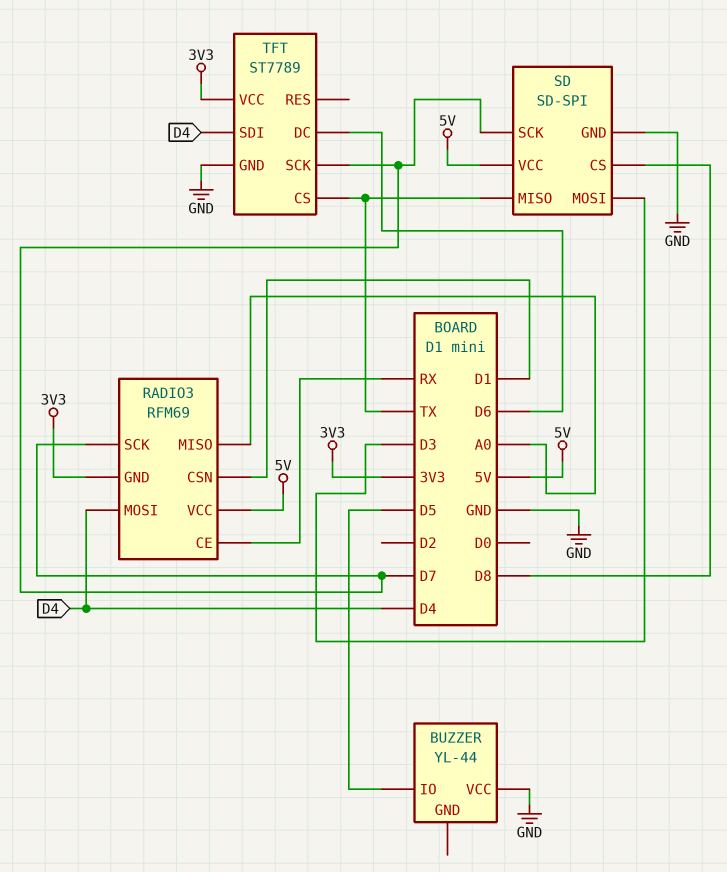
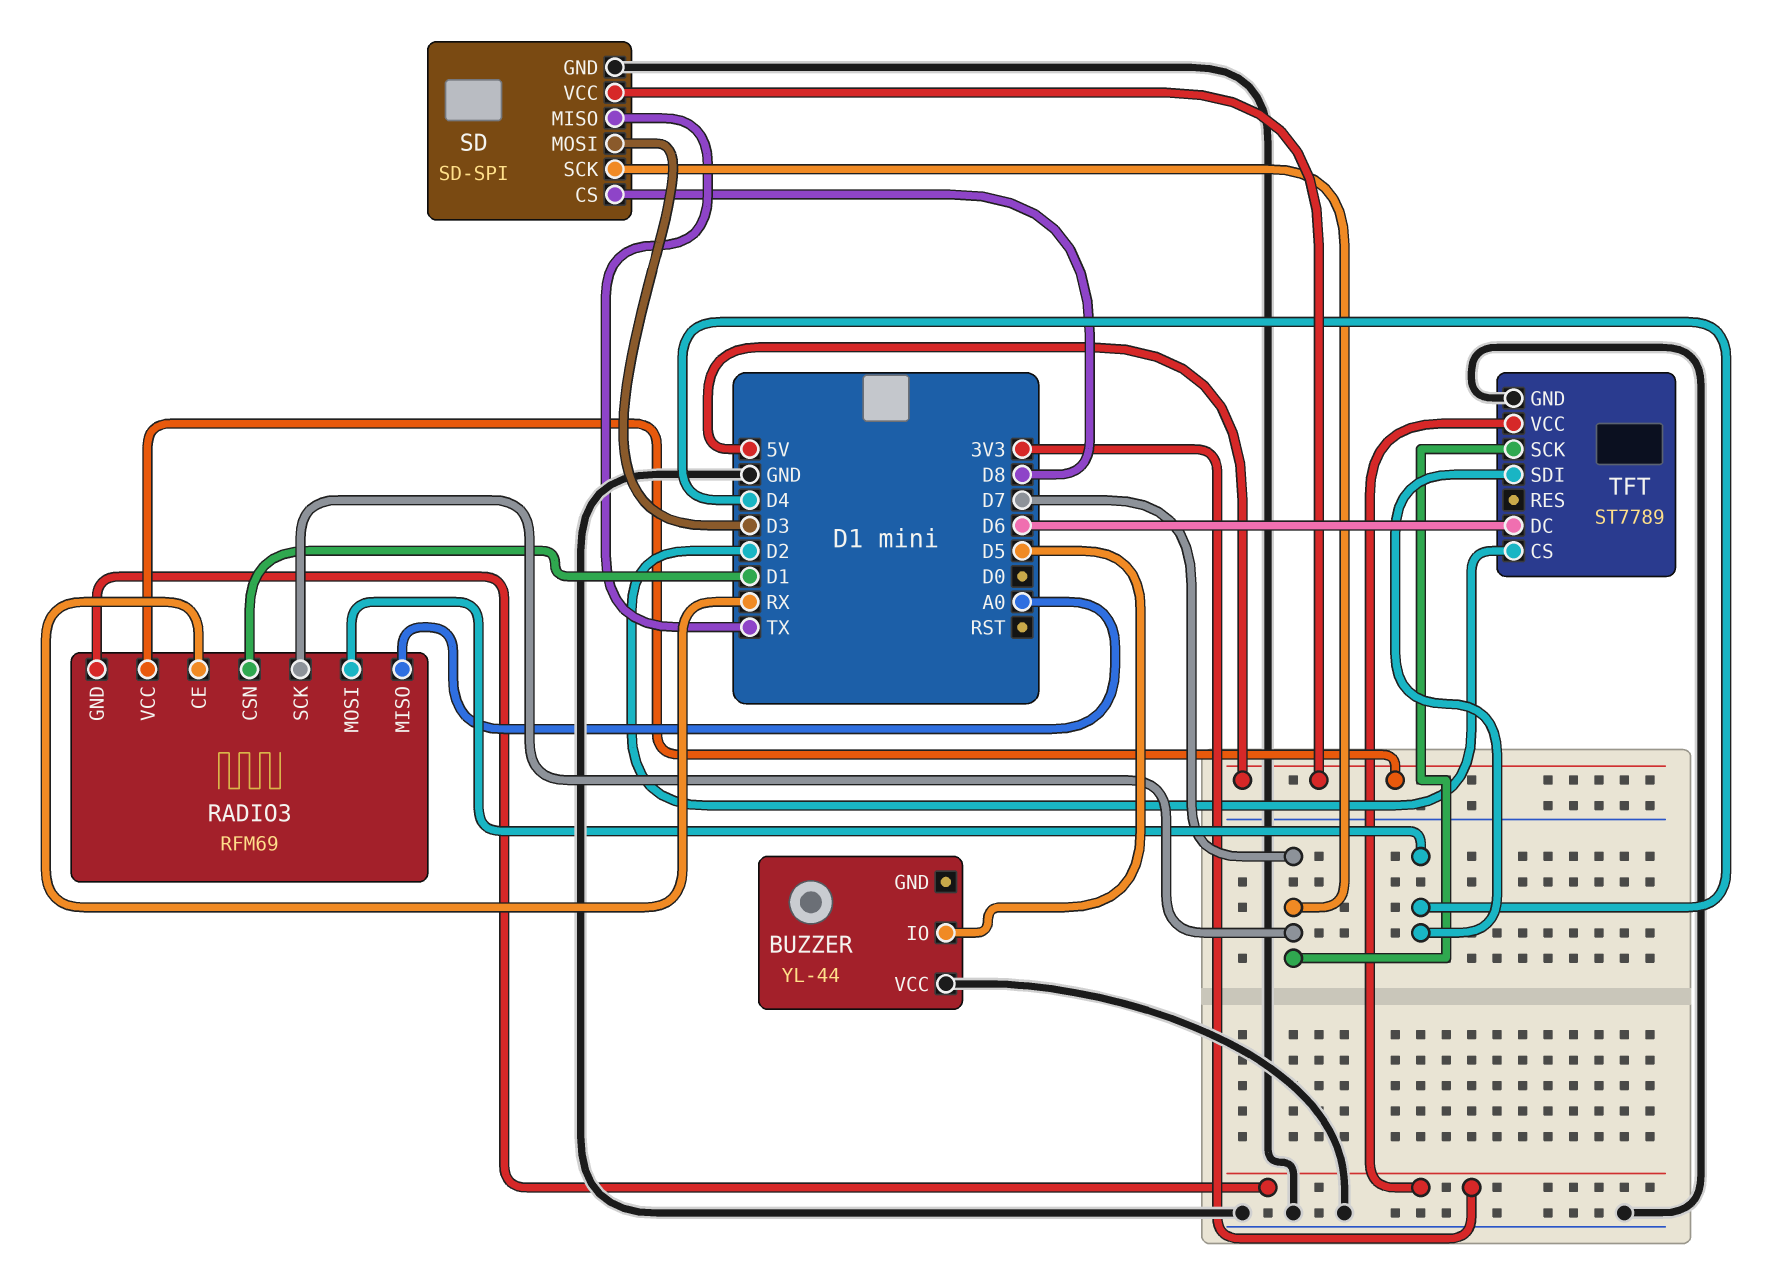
TFT pin CS: TX -> D2

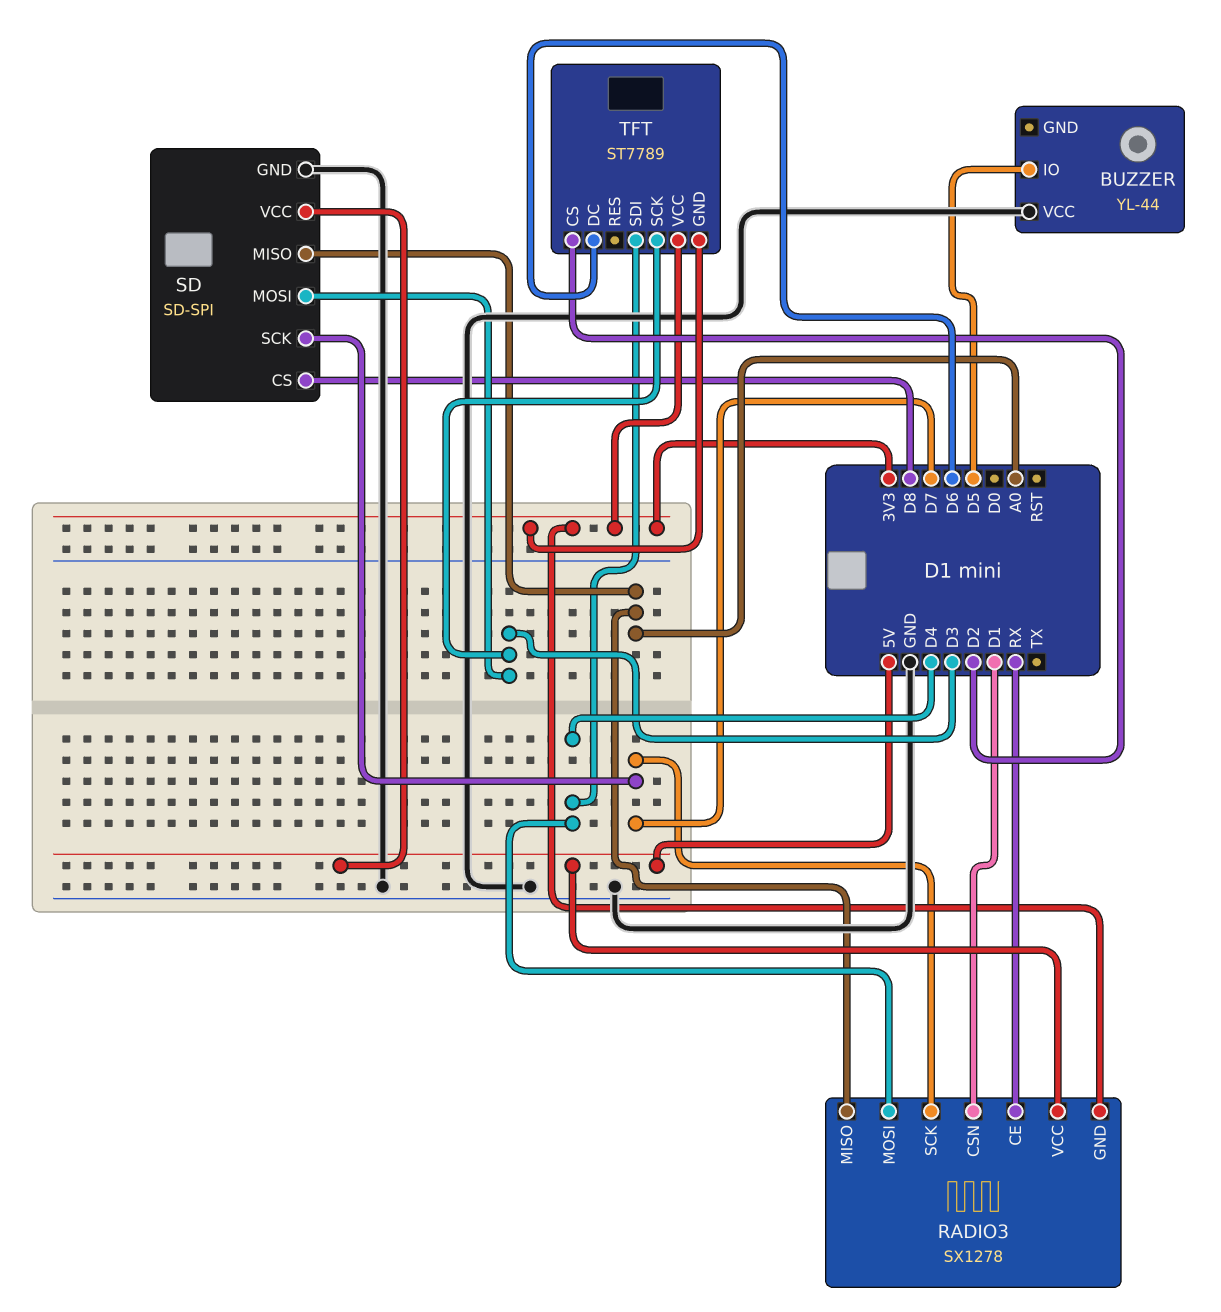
RADIO3: RFM69 -> SX1278
SD pin MISO: TX -> A0
TFT pin GND: GND -> 3V3
TFT pin SCK: D7 -> D3

